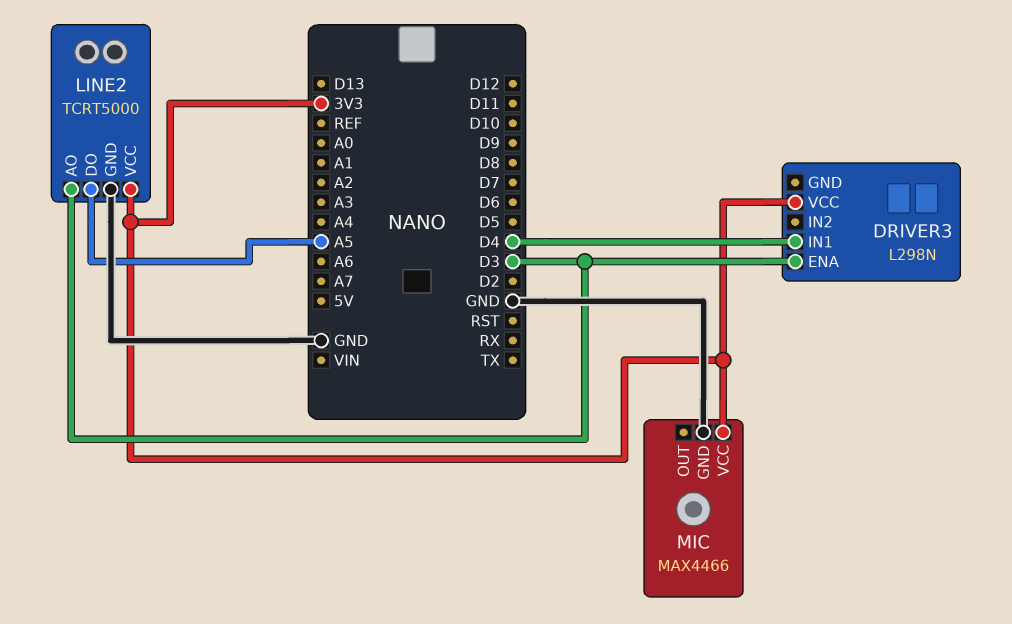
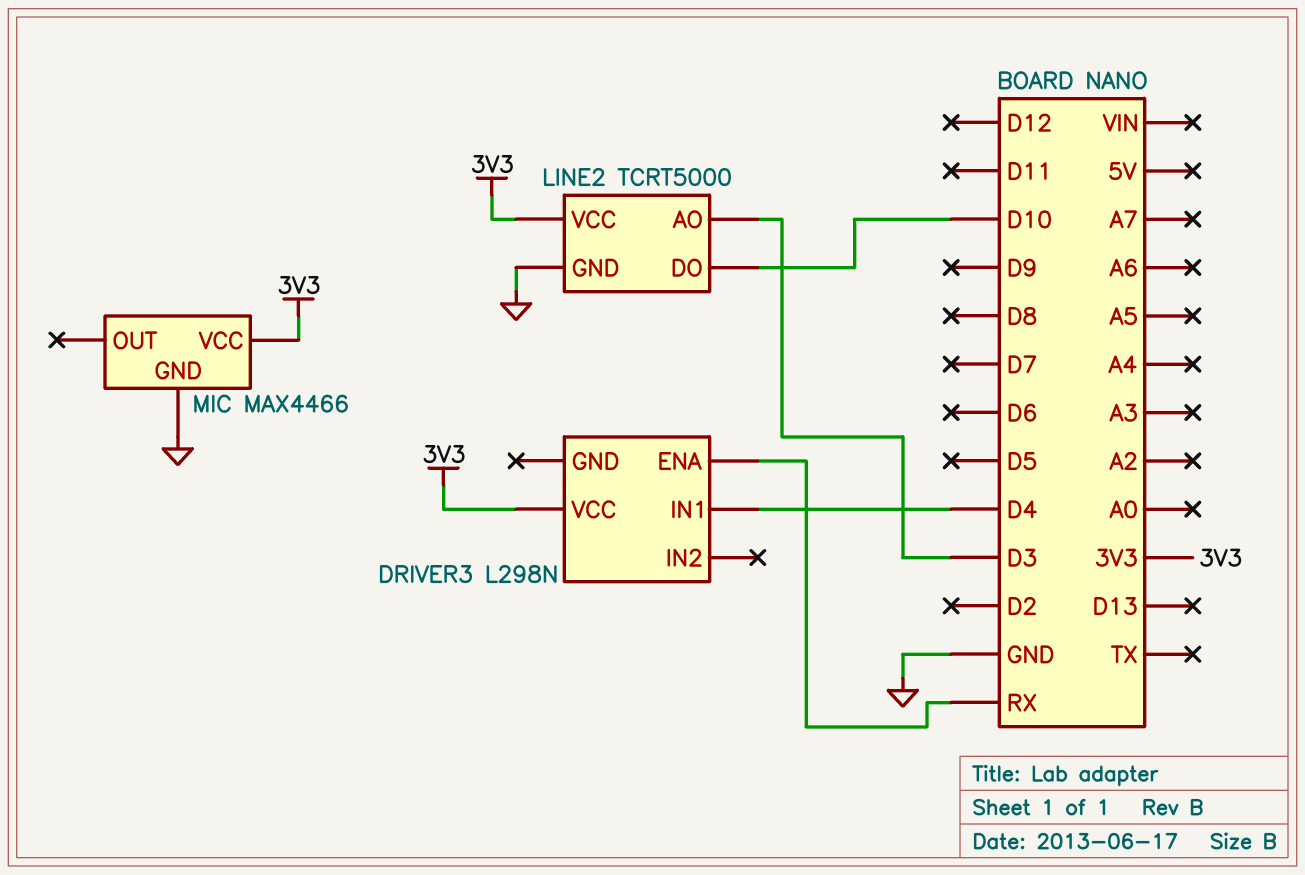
DRIVER3 pin ENA: D3 -> RX
LINE2 pin DO: A5 -> D10

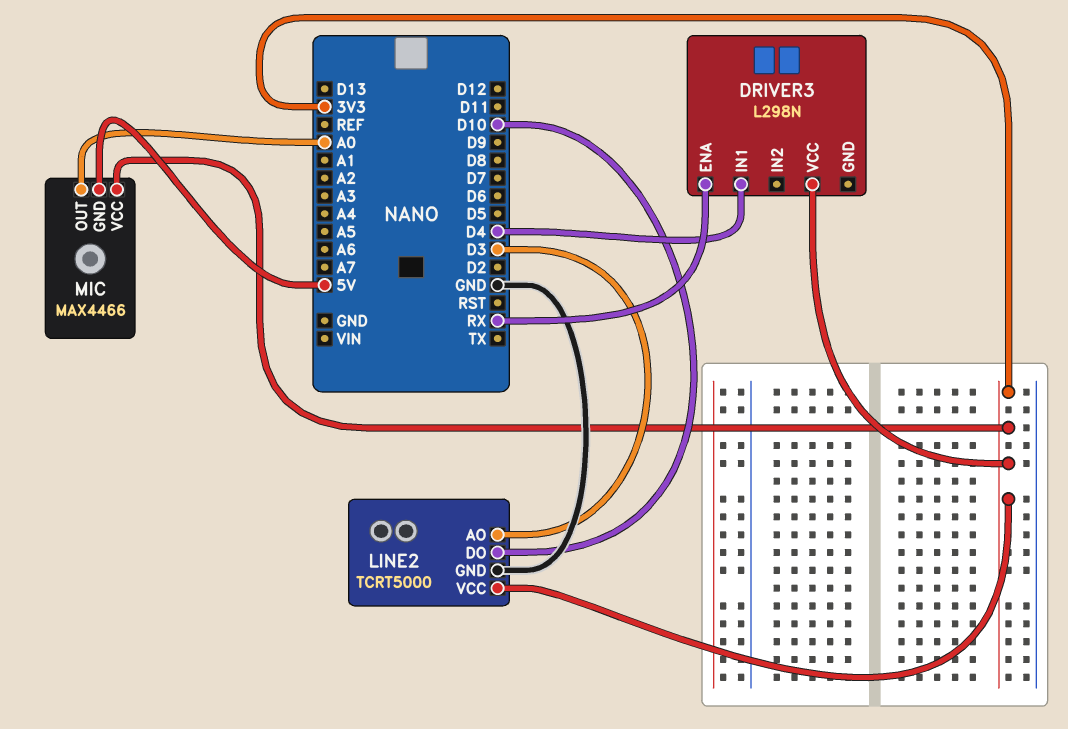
MIC pin GND: GND -> 5V
MIC pin OUT: none -> A0

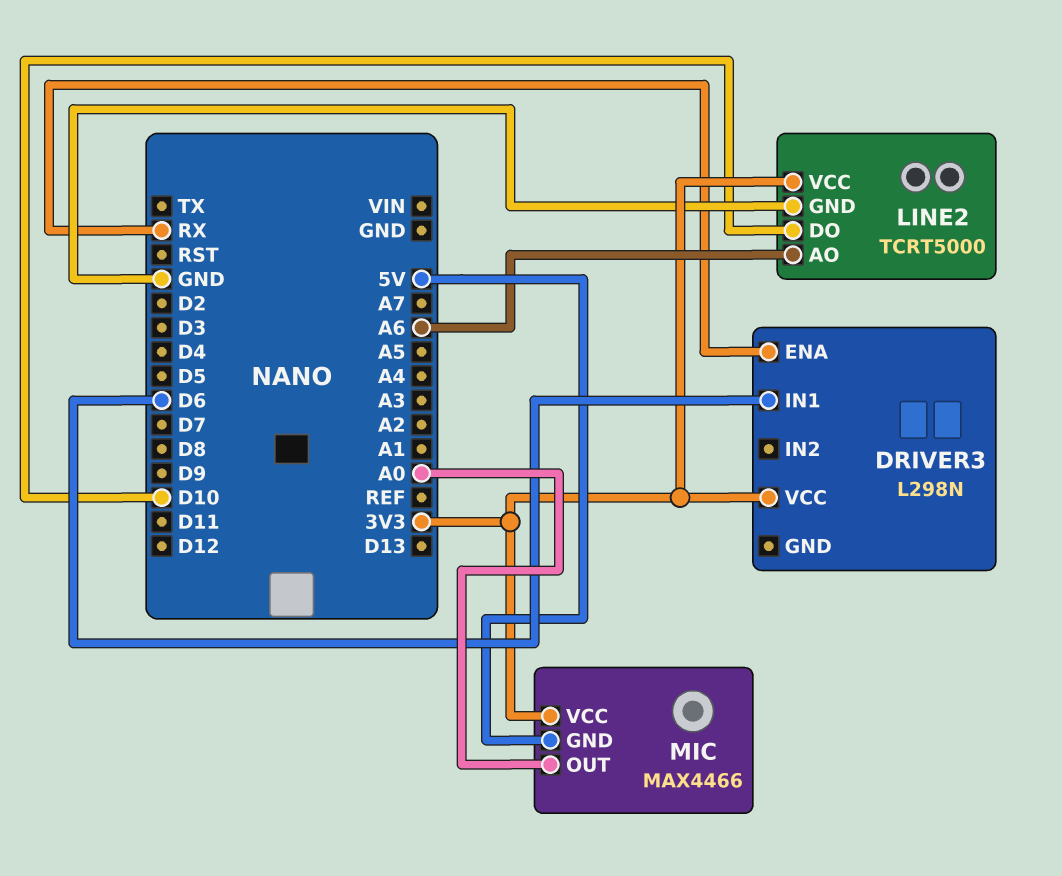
DRIVER3 pin IN1: D4 -> D6
LINE2 pin AO: D3 -> A6

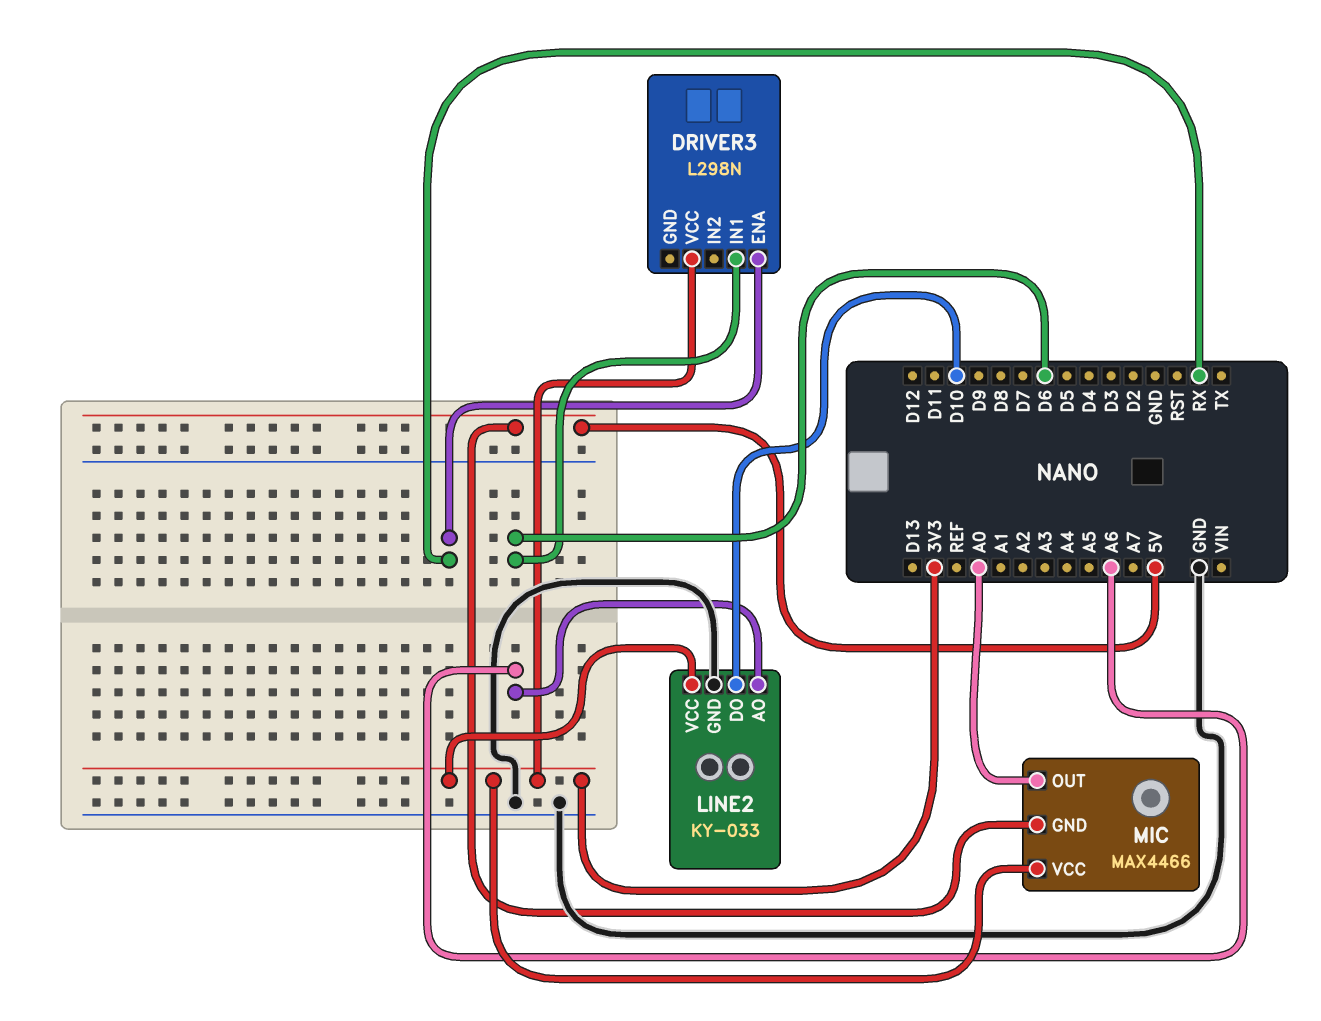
LINE2: TCRT5000 -> KY-033

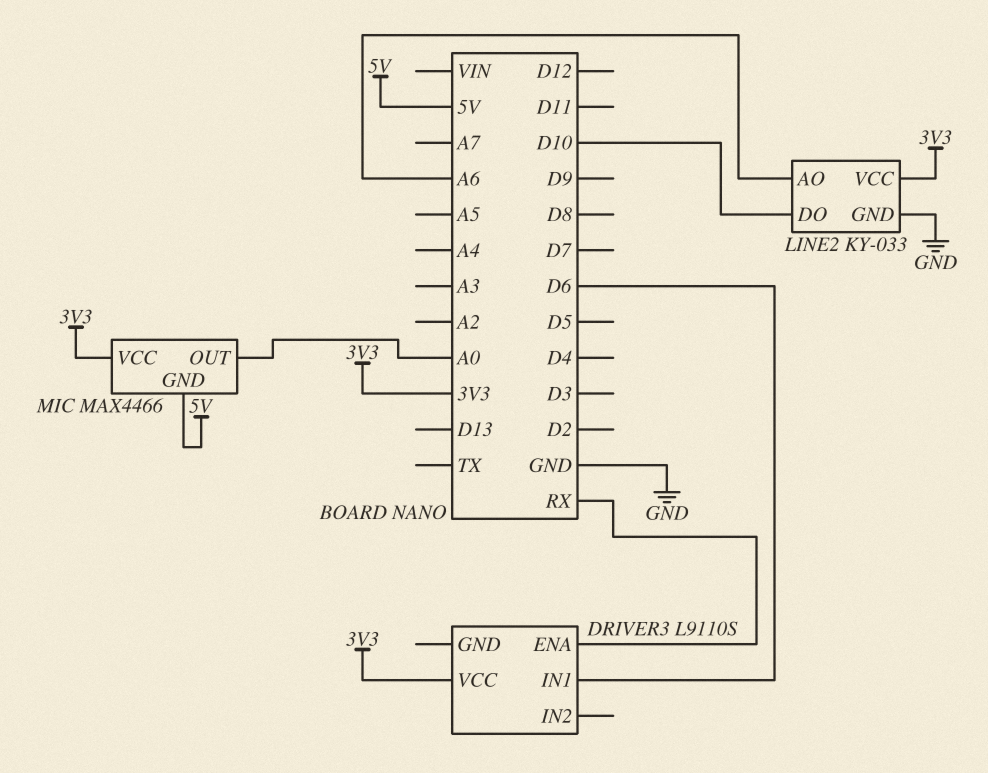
DRIVER3: L298N -> L9110S

